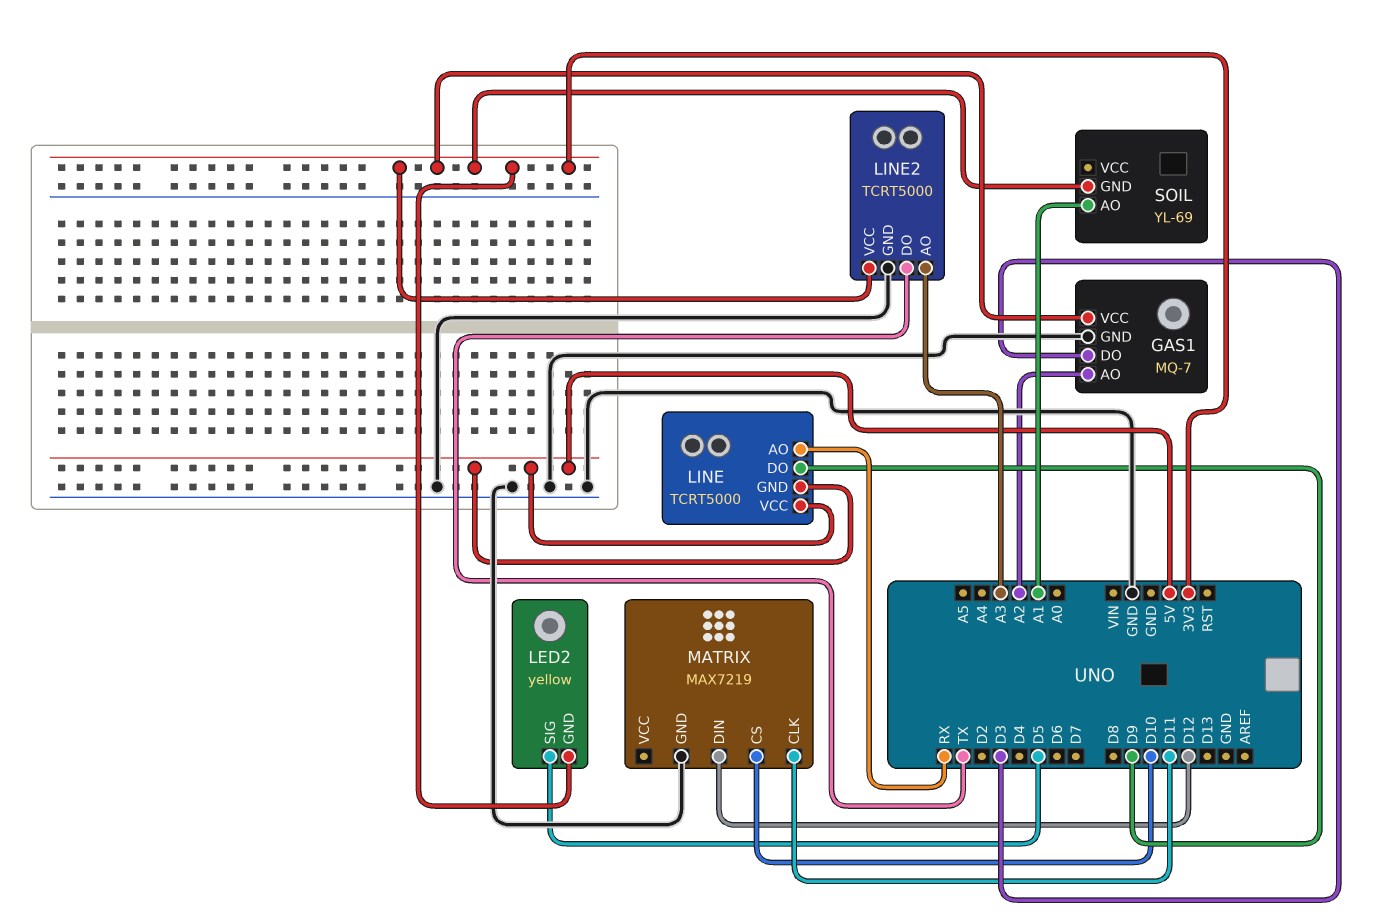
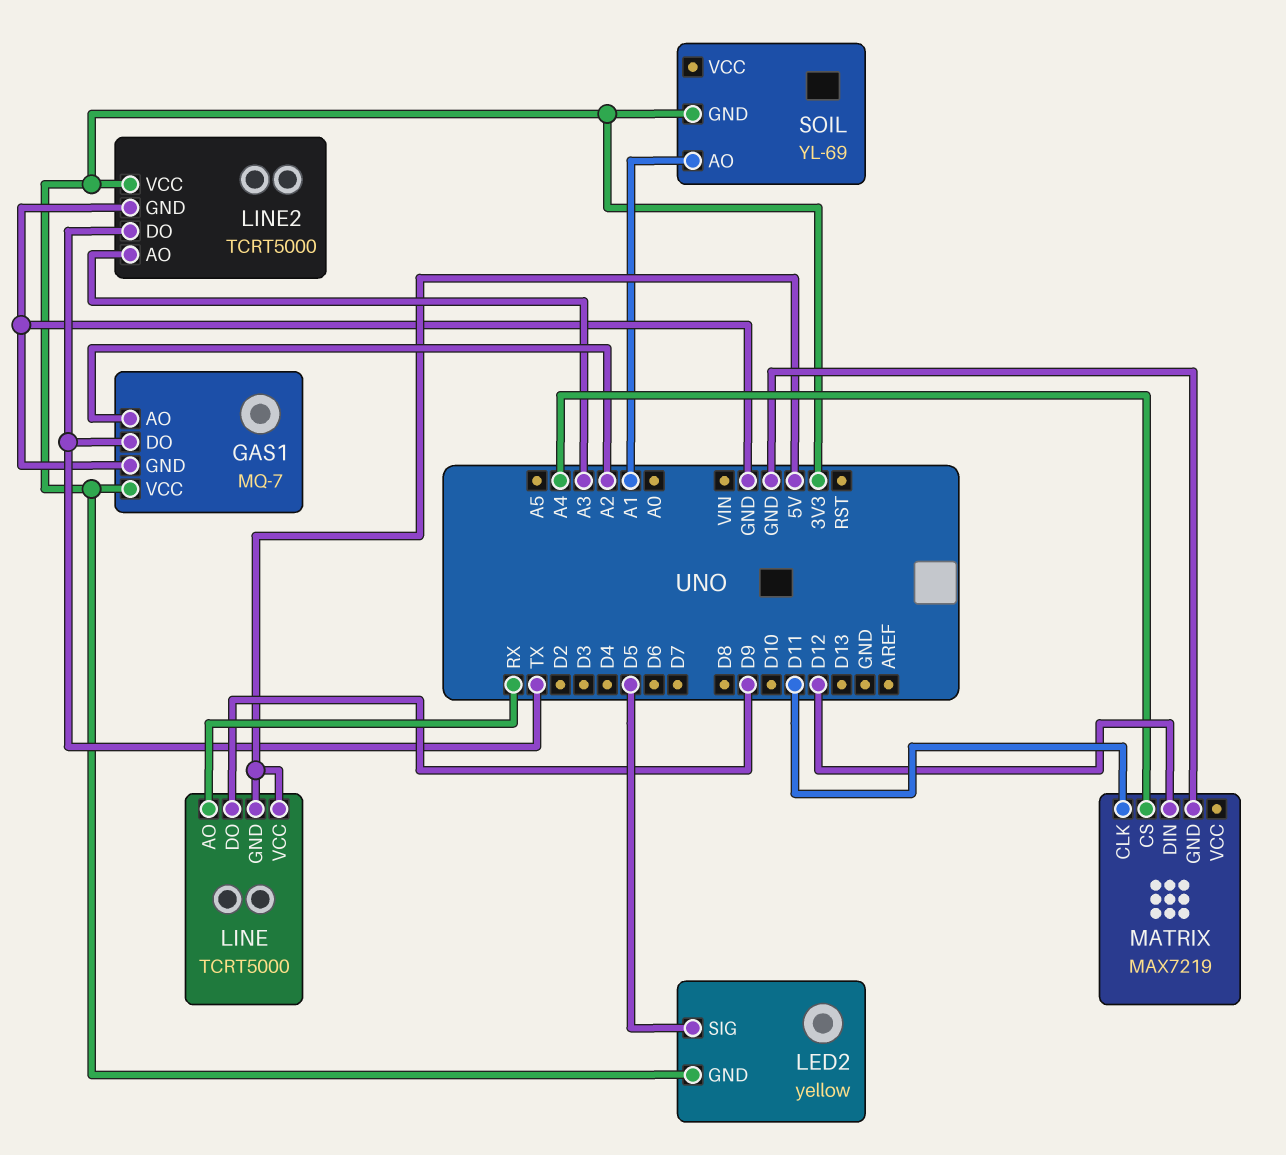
GAS1 pin DO: D3 -> TX
MATRIX pin CS: D10 -> A4

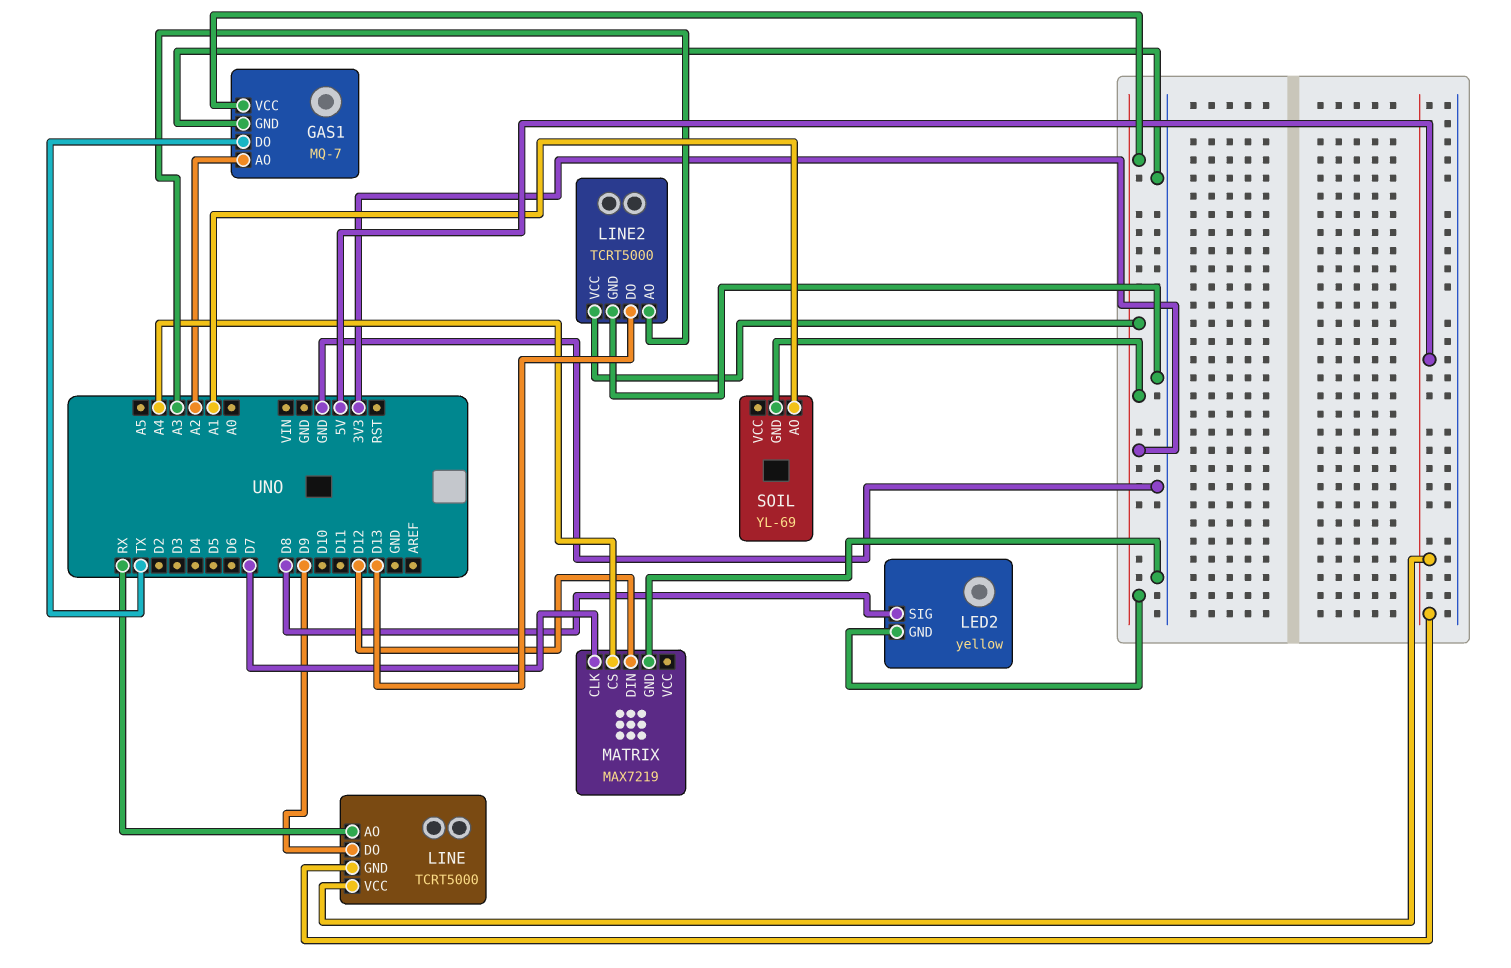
LED2 pin SIG: D5 -> D8
LINE2 pin DO: TX -> D13
MATRIX pin CLK: D11 -> D7

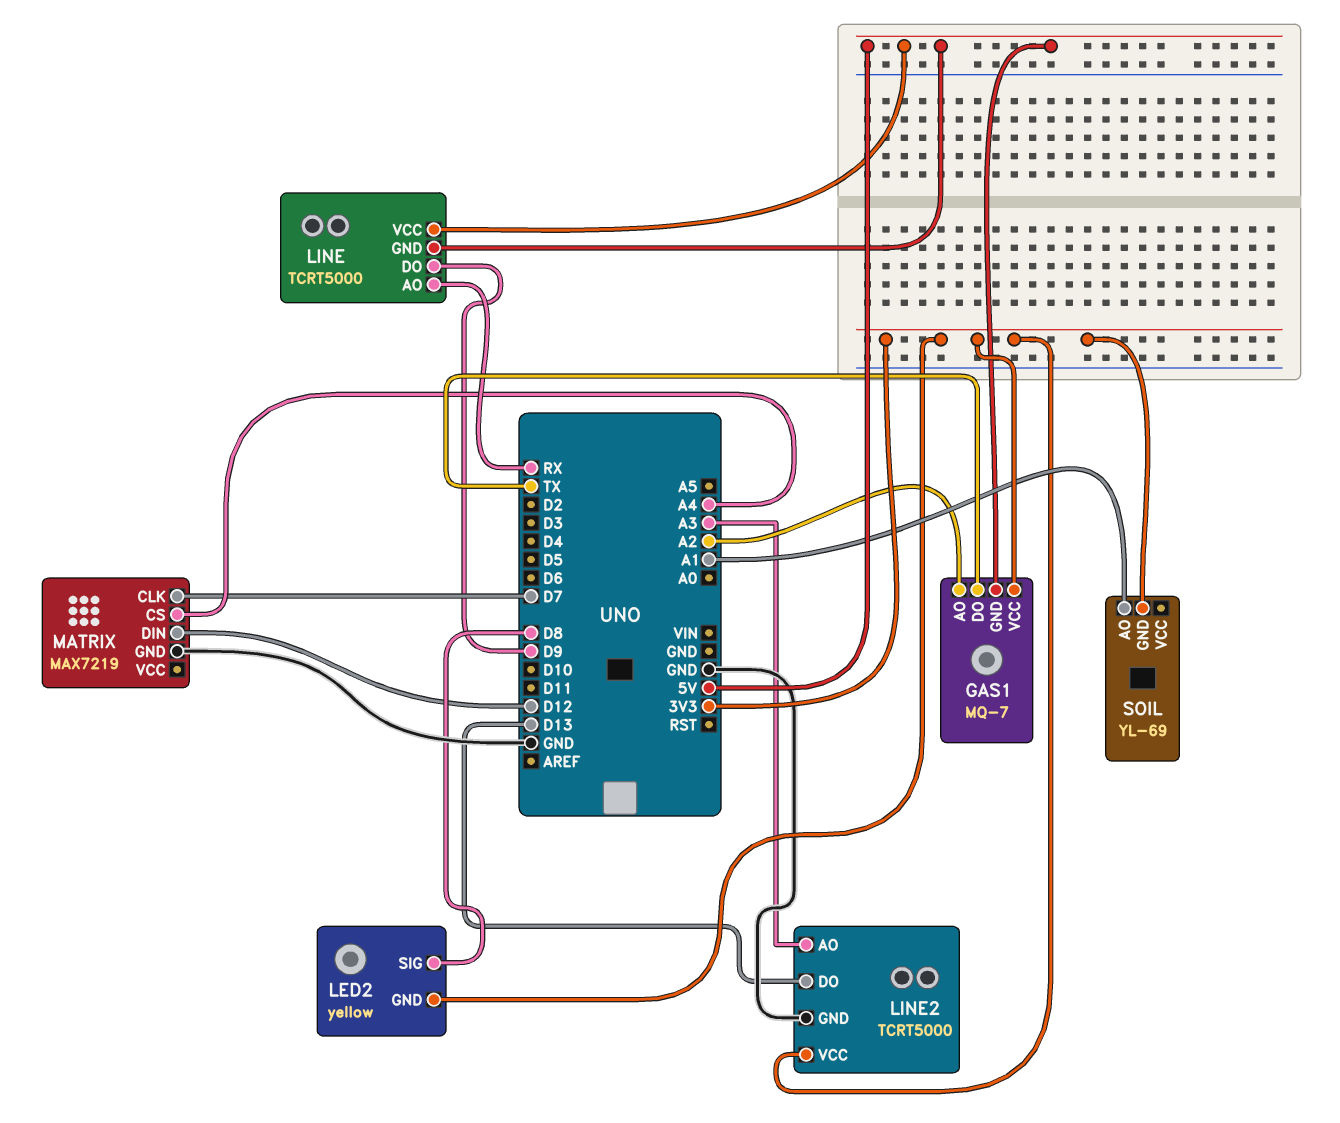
GAS1 pin GND: GND -> 5V

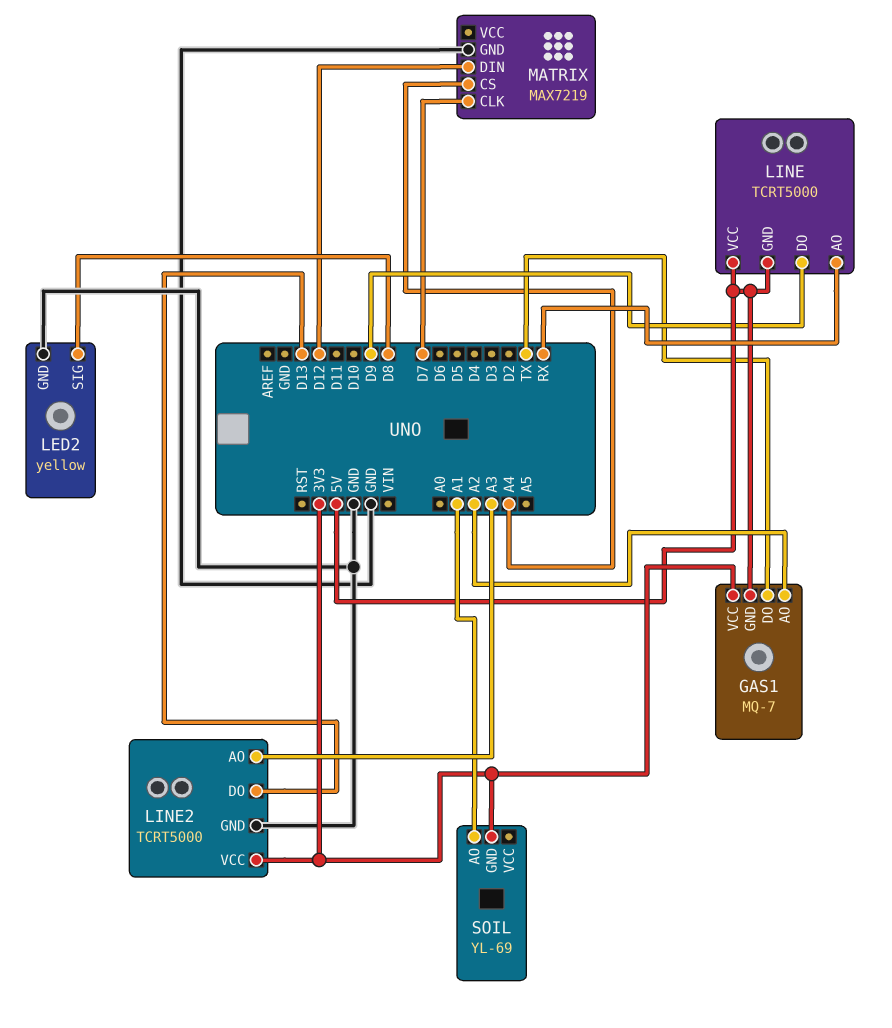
LED2 pin GND: 3V3 -> GND

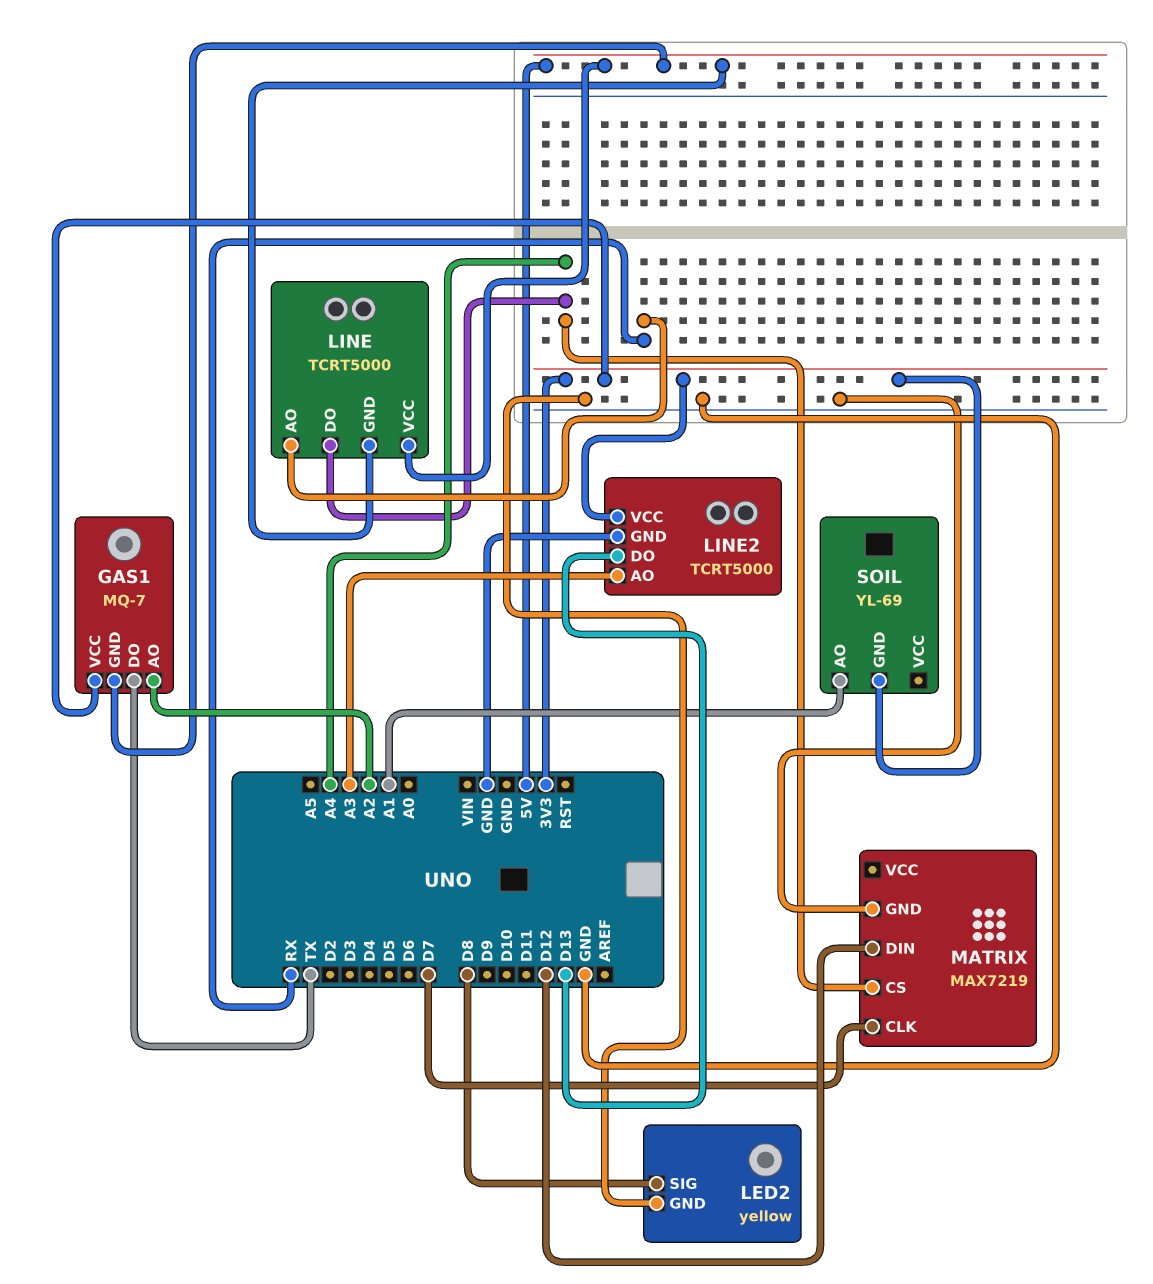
LINE pin DO: D9 -> A4

